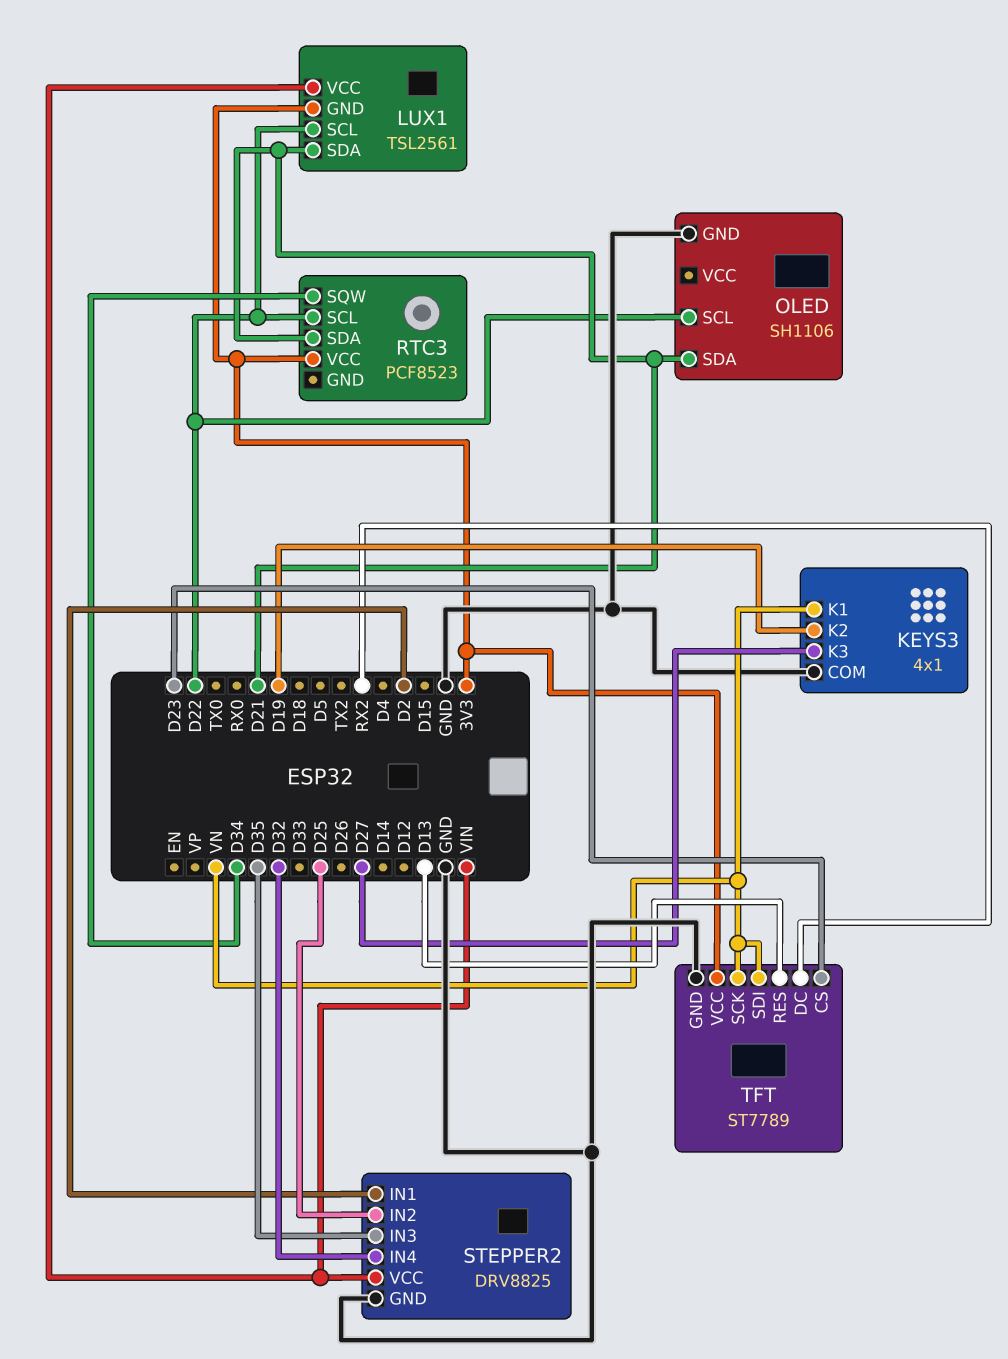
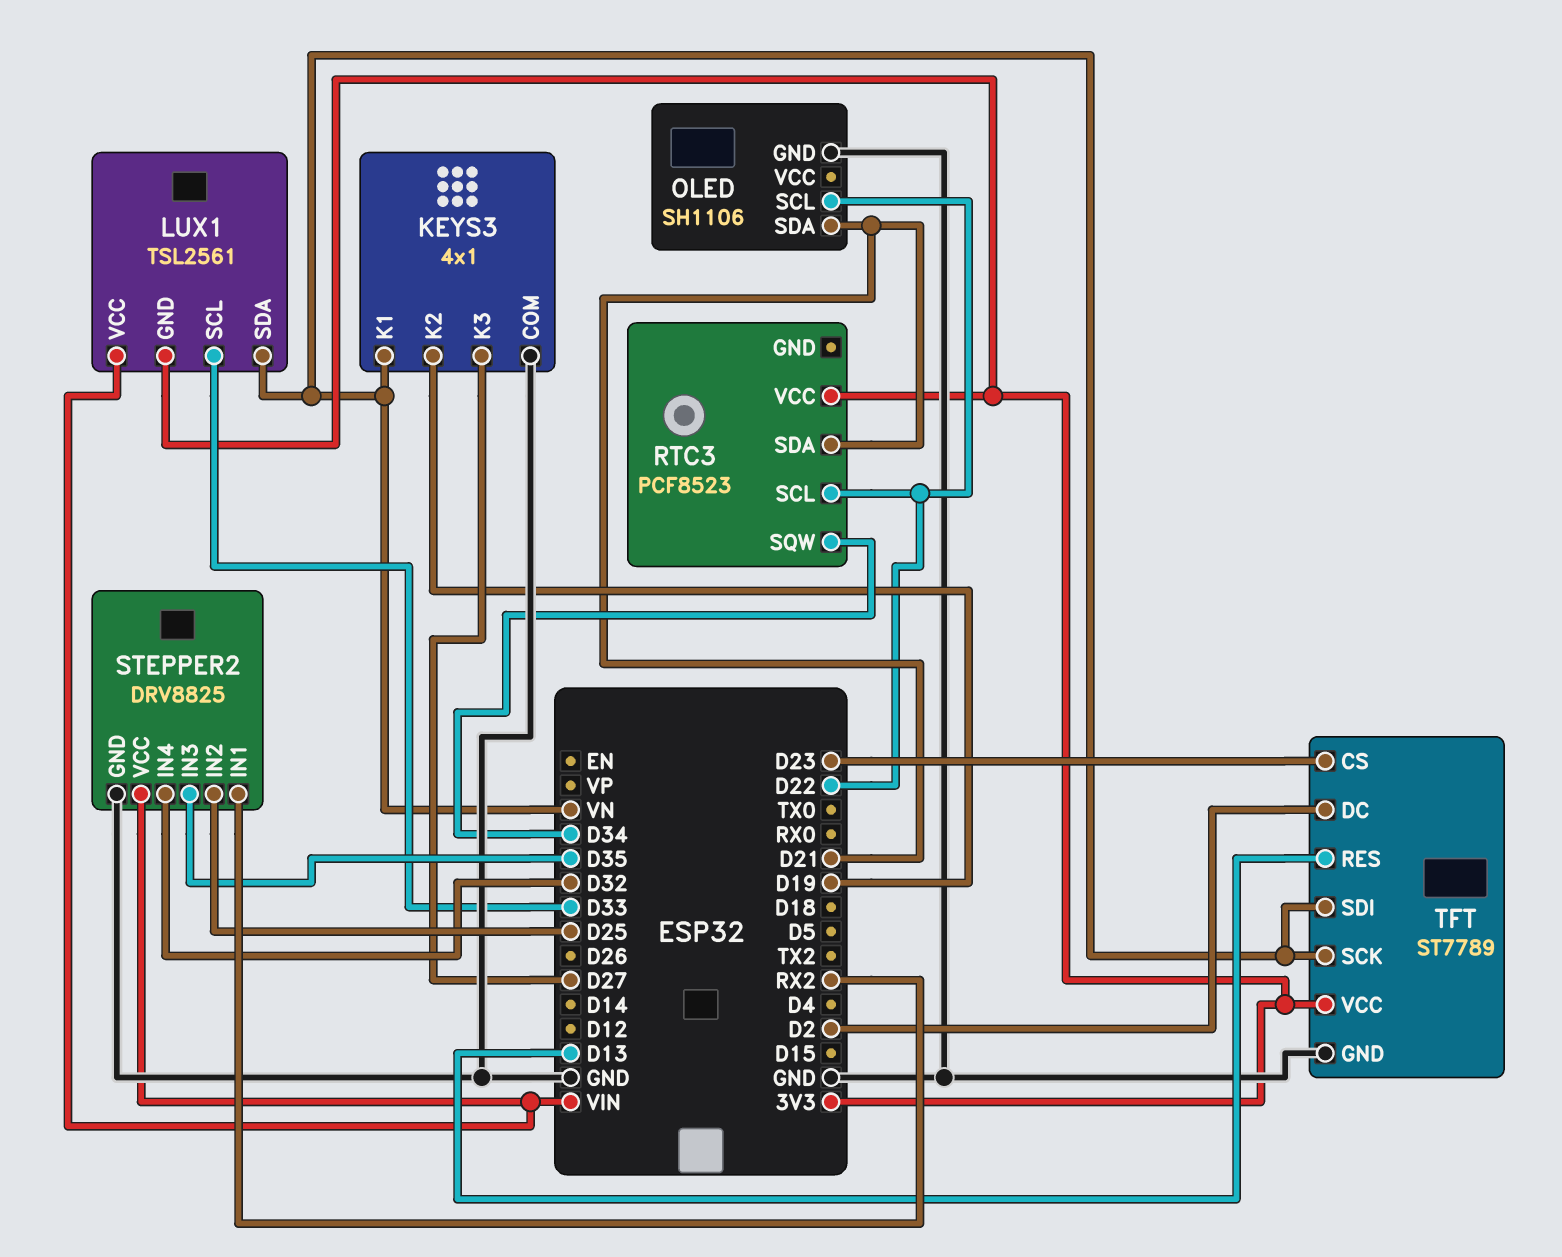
LUX1 pin SCL: D22 -> D33
LUX1 pin SDA: D21 -> VN
STEPPER2 pin IN1: D2 -> RX2
TFT pin DC: RX2 -> D2

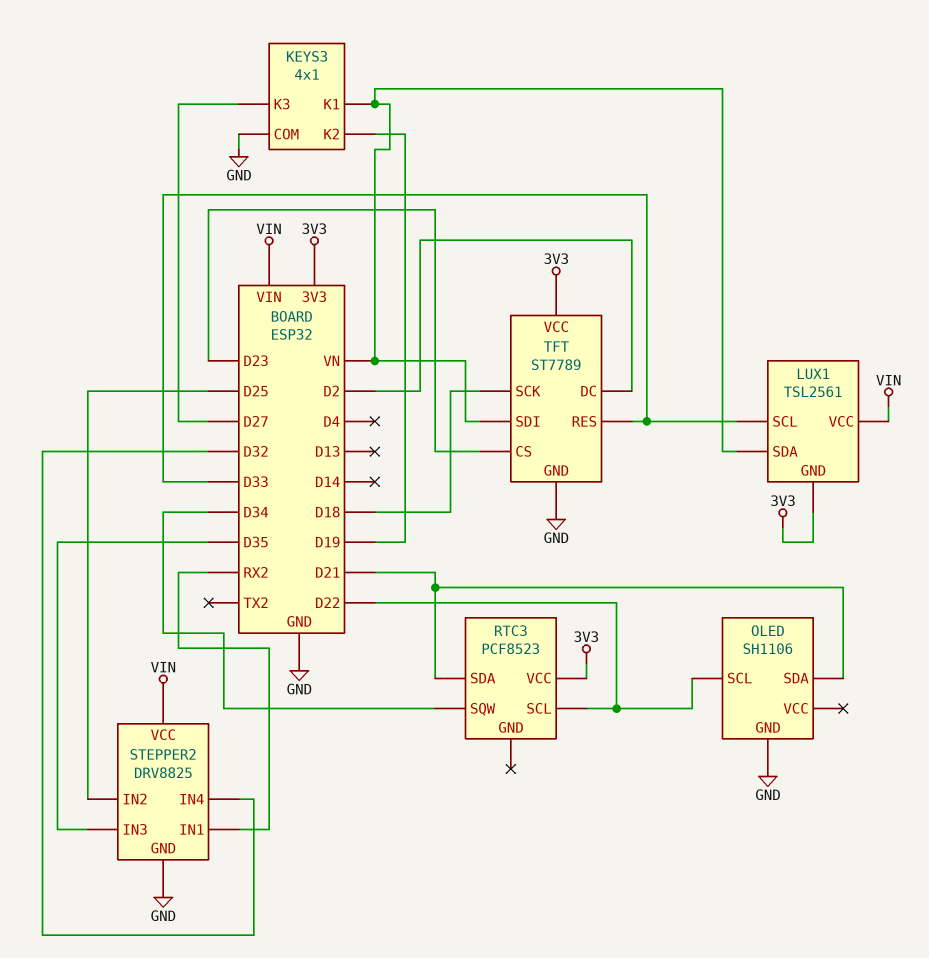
TFT pin RES: D13 -> D33
TFT pin SCK: VN -> D18

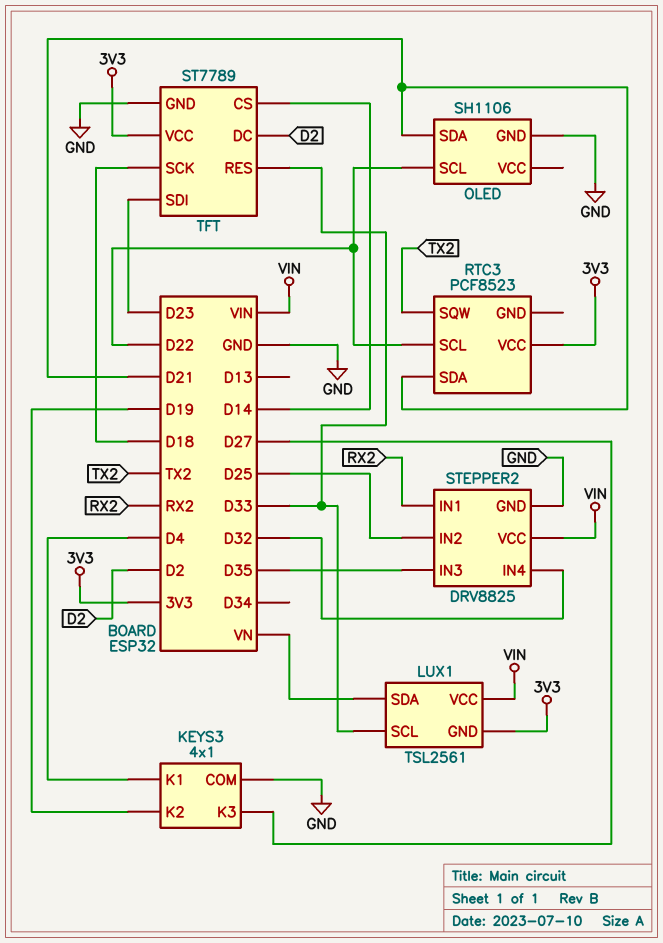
KEYS3 pin K1: VN -> D4
RTC3 pin SQW: D34 -> TX2
TFT pin CS: D23 -> D14
TFT pin SDI: VN -> D23

